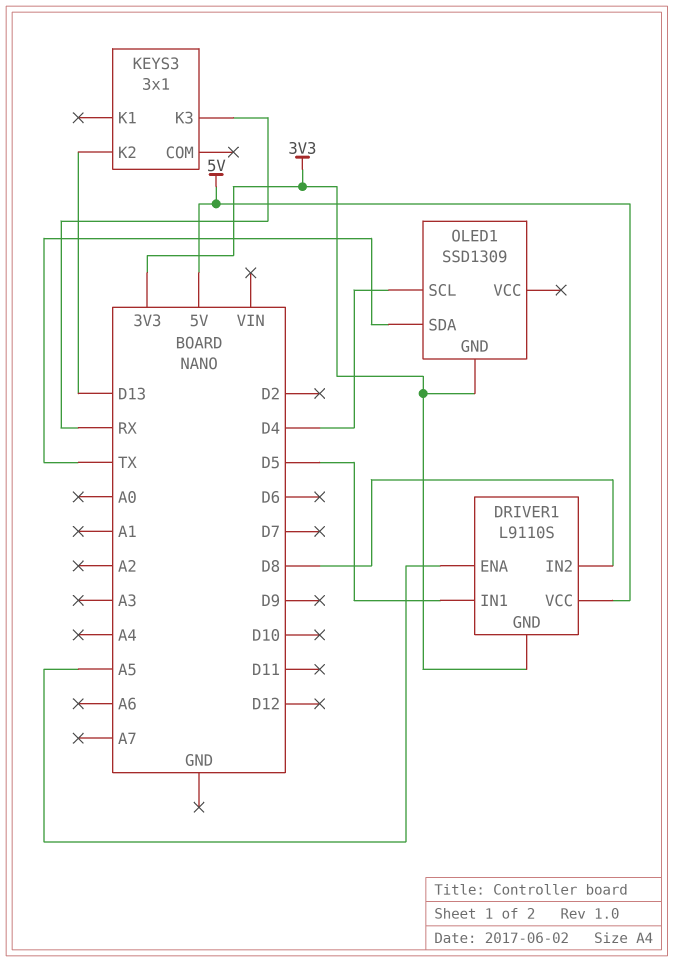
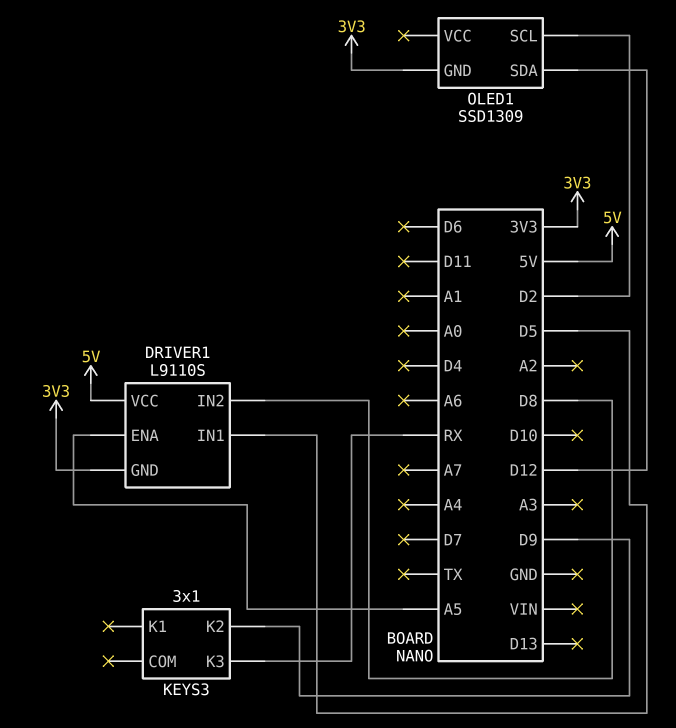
KEYS3 pin K2: D13 -> D9
OLED1 pin SCL: D4 -> D2
OLED1 pin SDA: TX -> D12

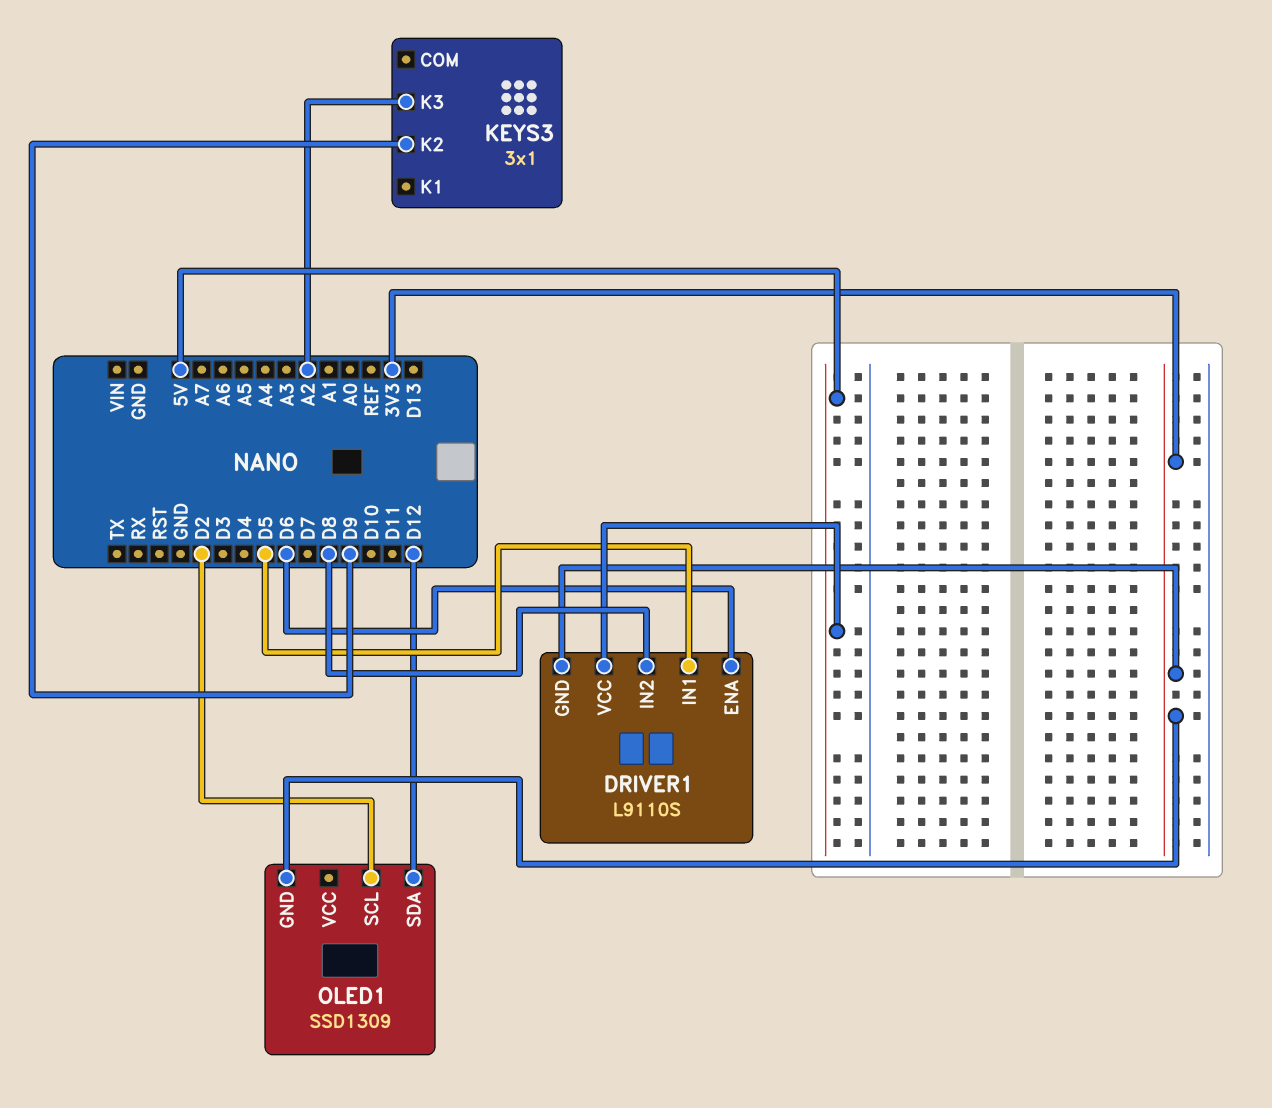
DRIVER1 pin ENA: A5 -> D6
KEYS3 pin K3: RX -> A2

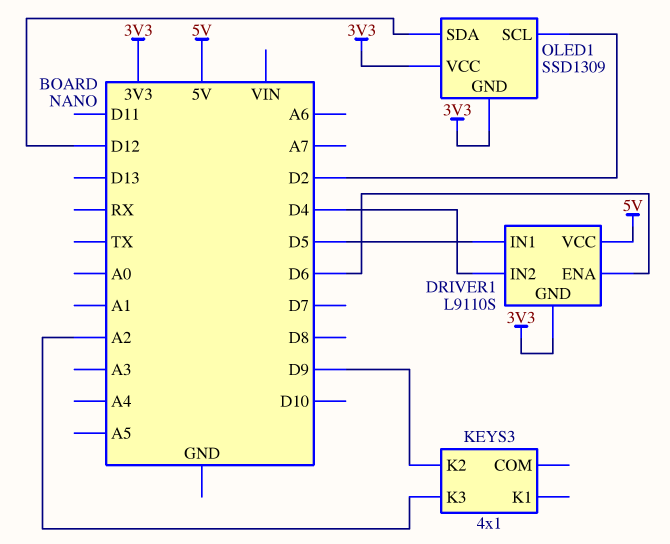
DRIVER1 pin IN2: D8 -> D4
KEYS3: 3x1 -> 4x1
OLED1 pin VCC: none -> 3V3

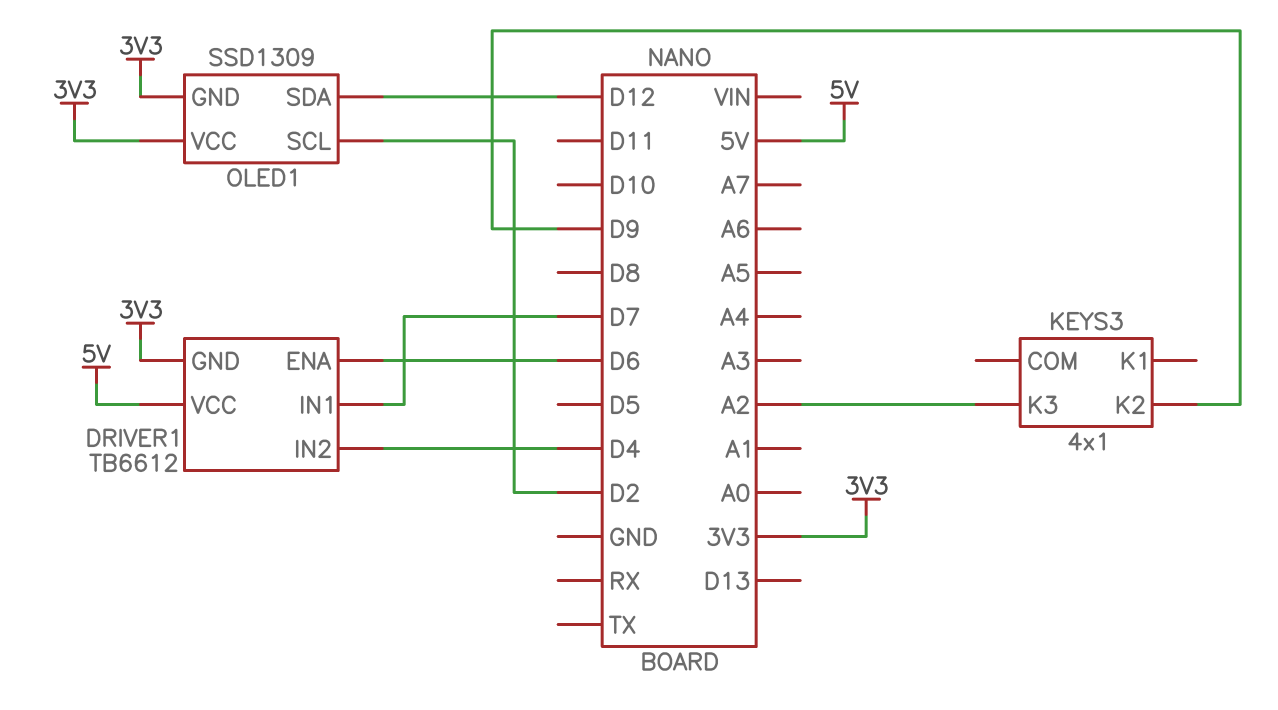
DRIVER1: L9110S -> TB6612
DRIVER1 pin IN1: D5 -> D7

